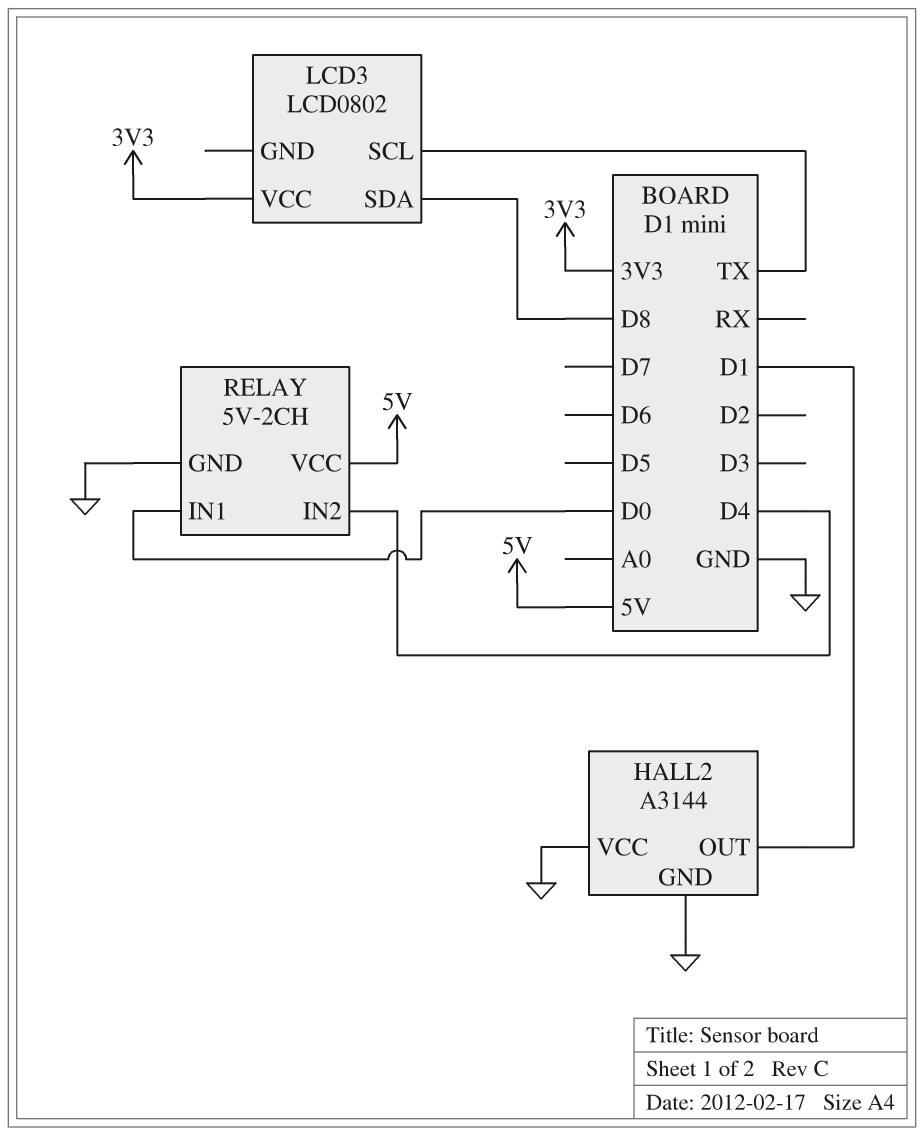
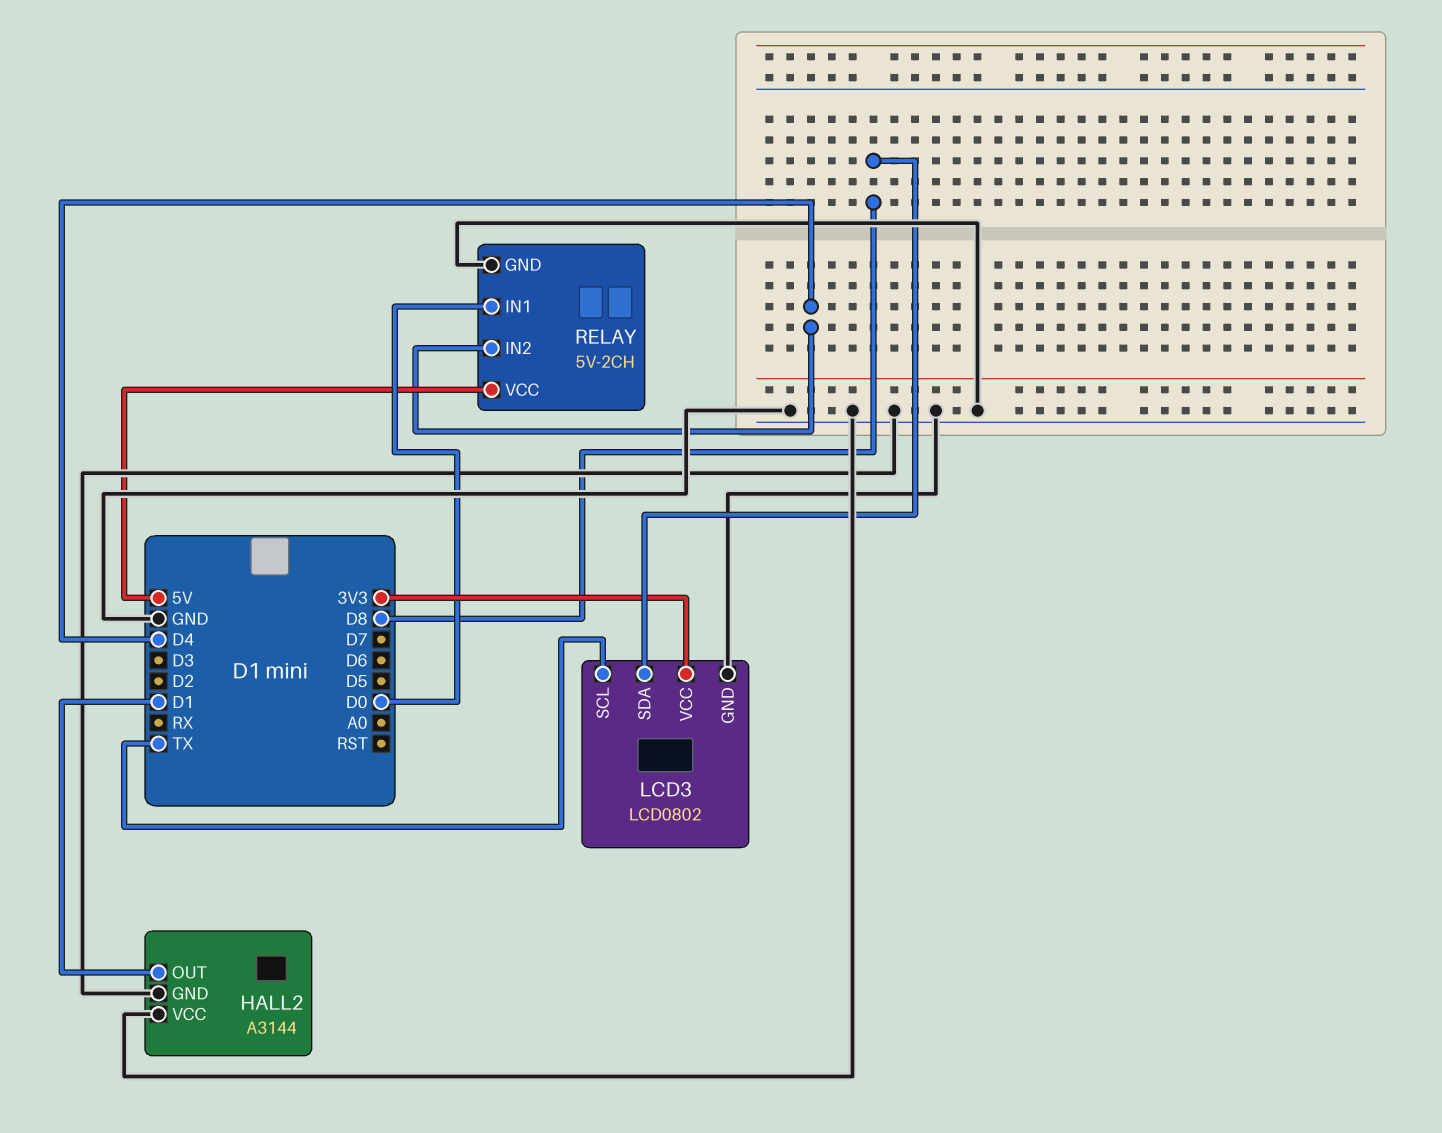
LCD3 pin GND: none -> GND

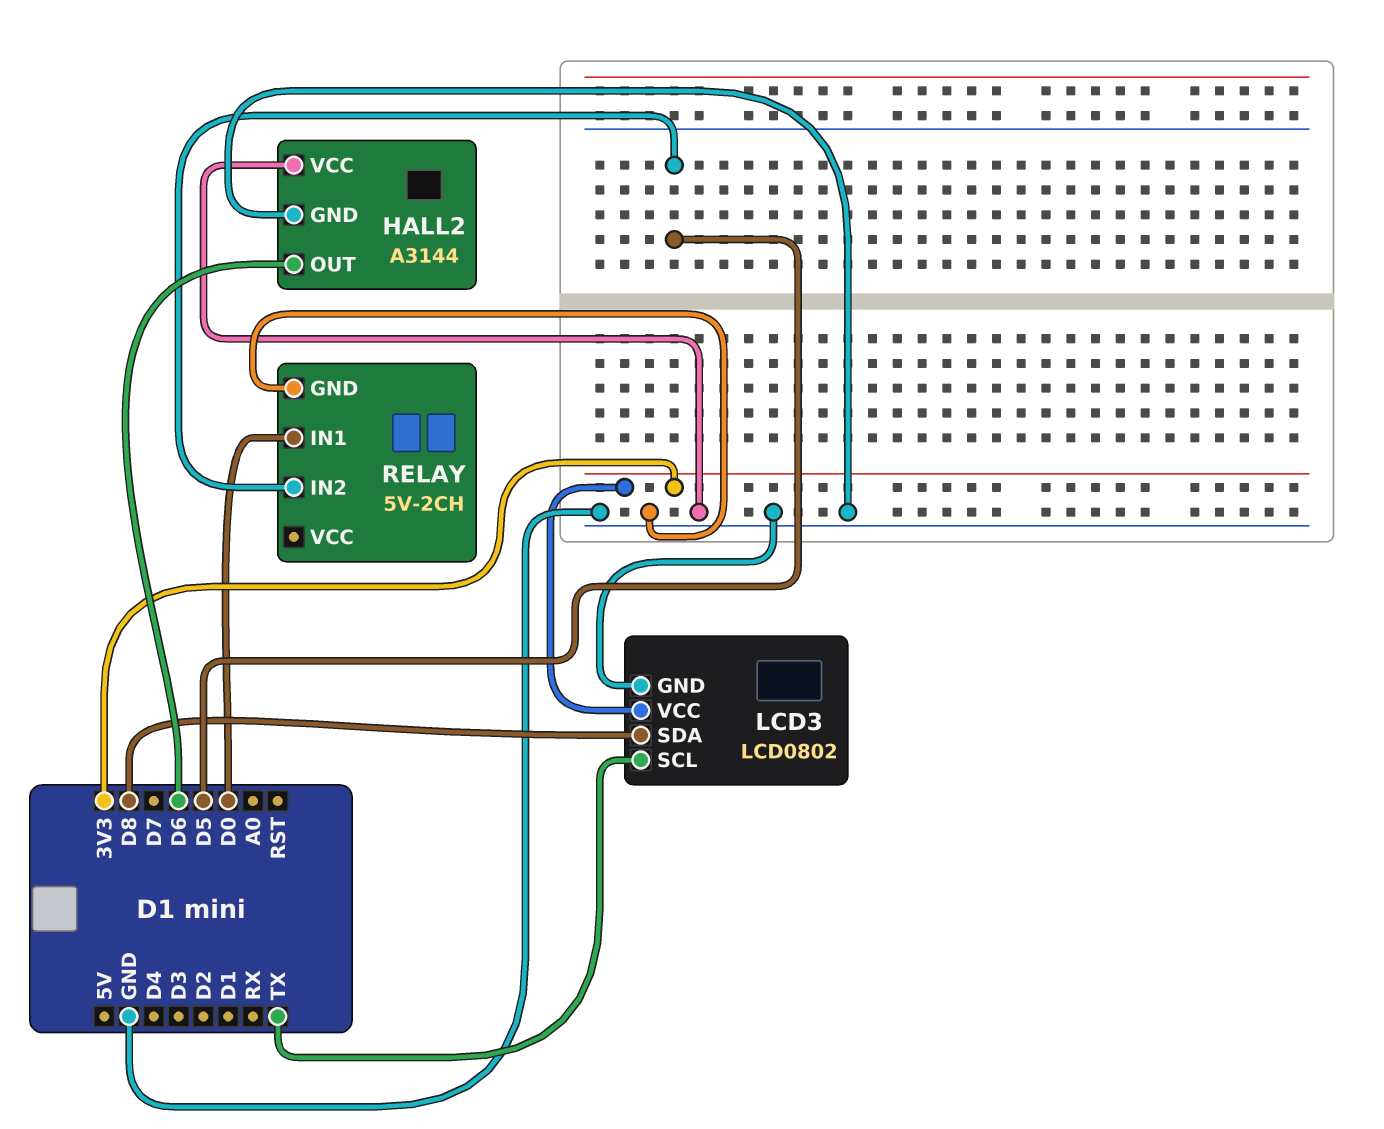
HALL2 pin OUT: D1 -> D6
RELAY pin IN2: D4 -> D5
RELAY pin VCC: 5V -> none

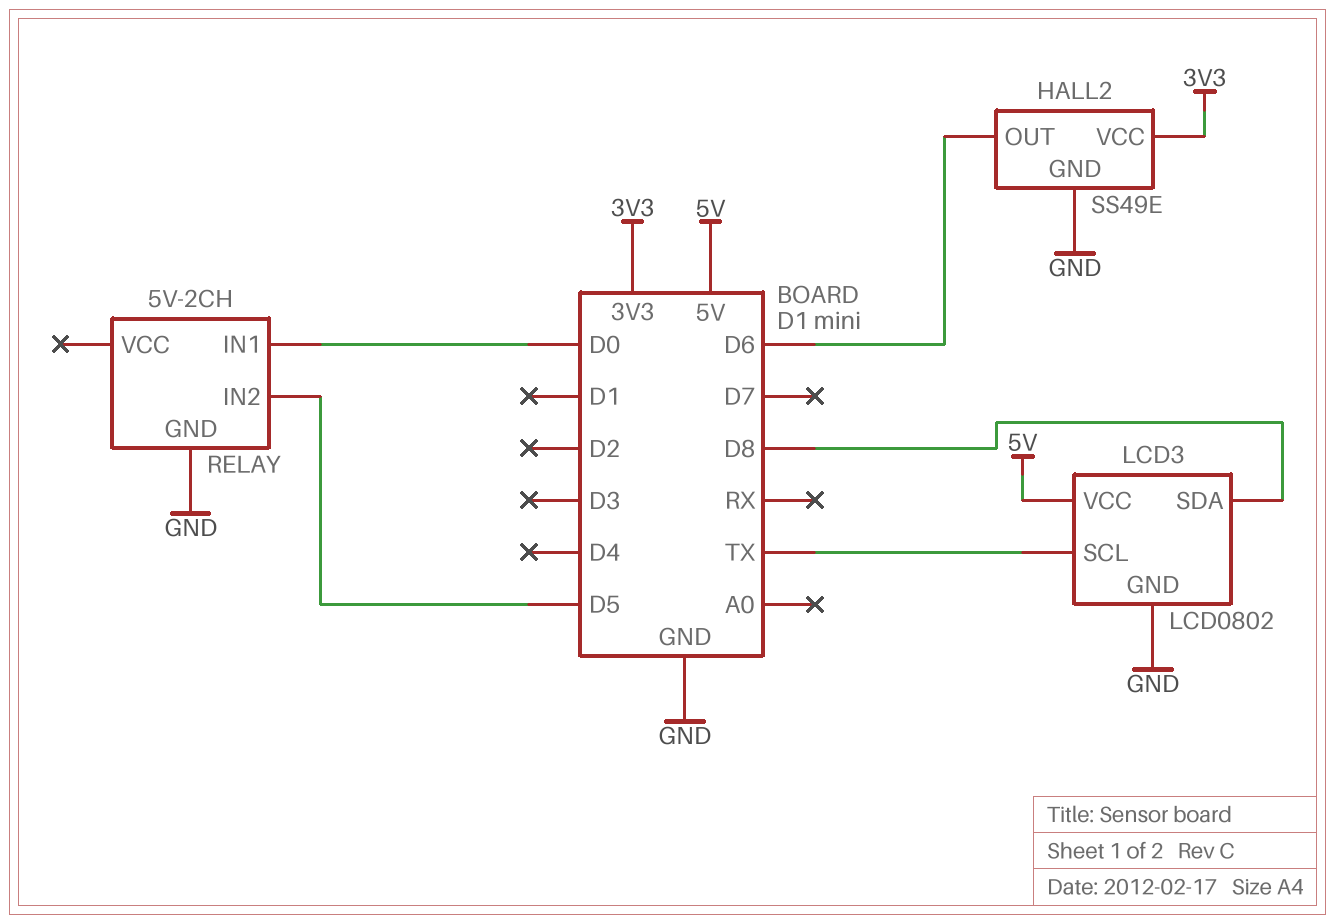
HALL2: A3144 -> SS49E
HALL2 pin VCC: GND -> 3V3
LCD3 pin VCC: 3V3 -> 5V

